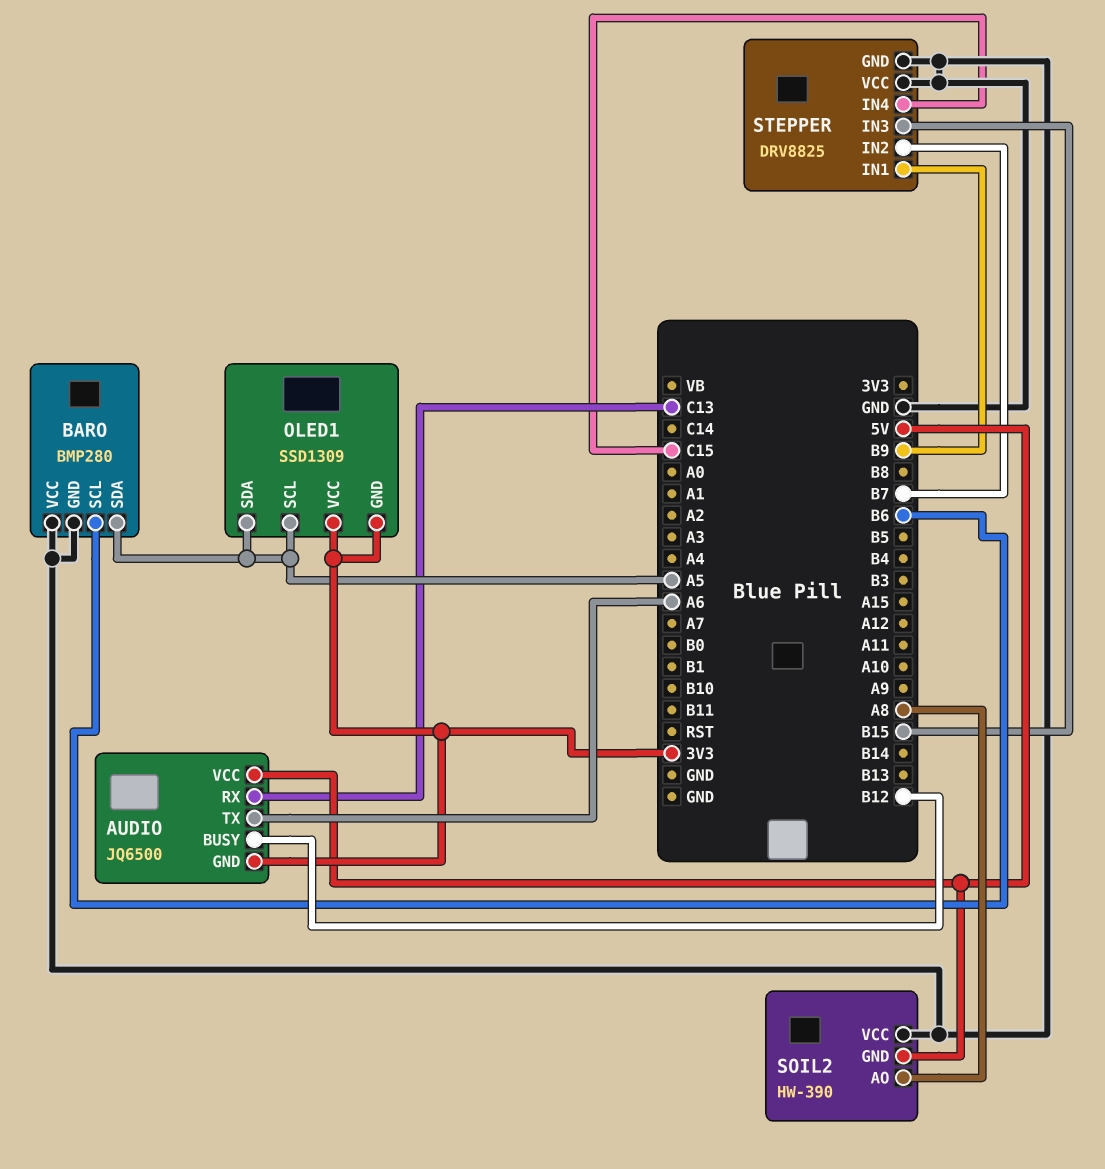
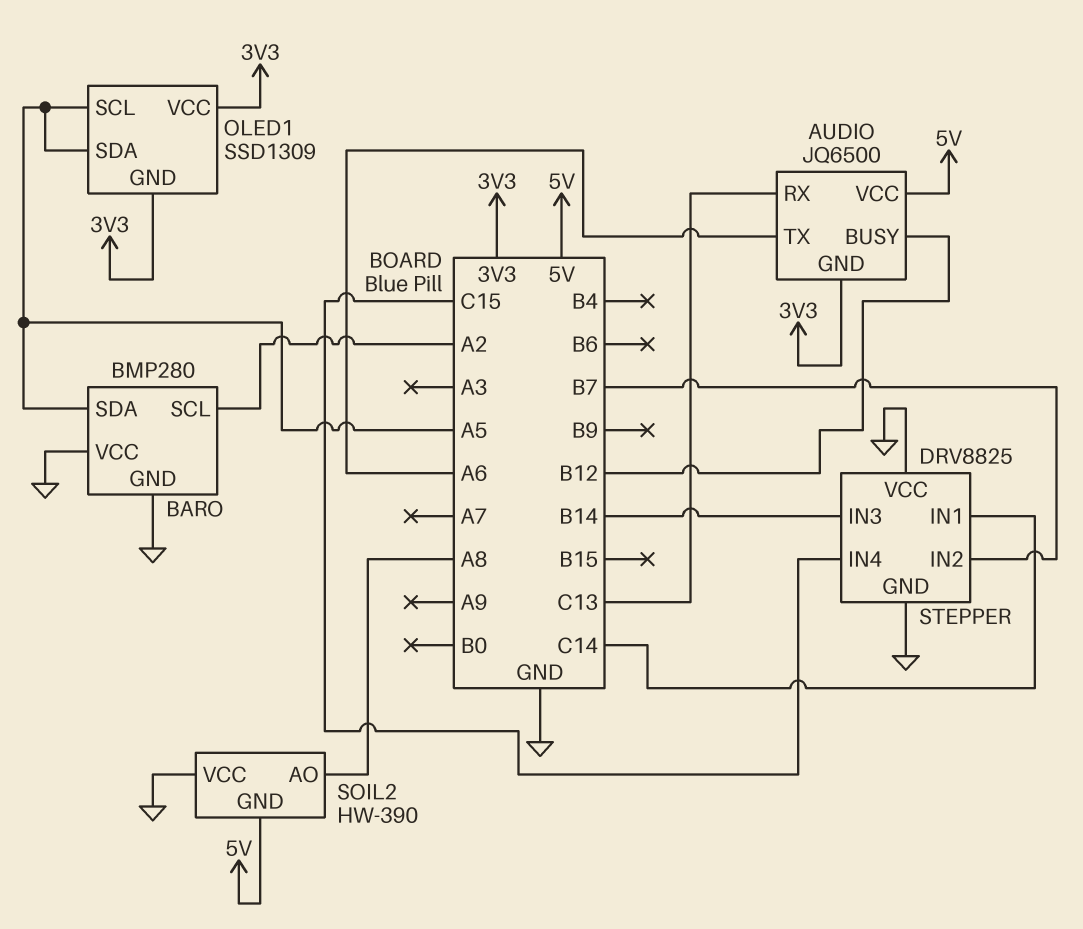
BARO pin SCL: B6 -> A2
STEPPER pin IN1: B9 -> C14
STEPPER pin IN3: B15 -> B14

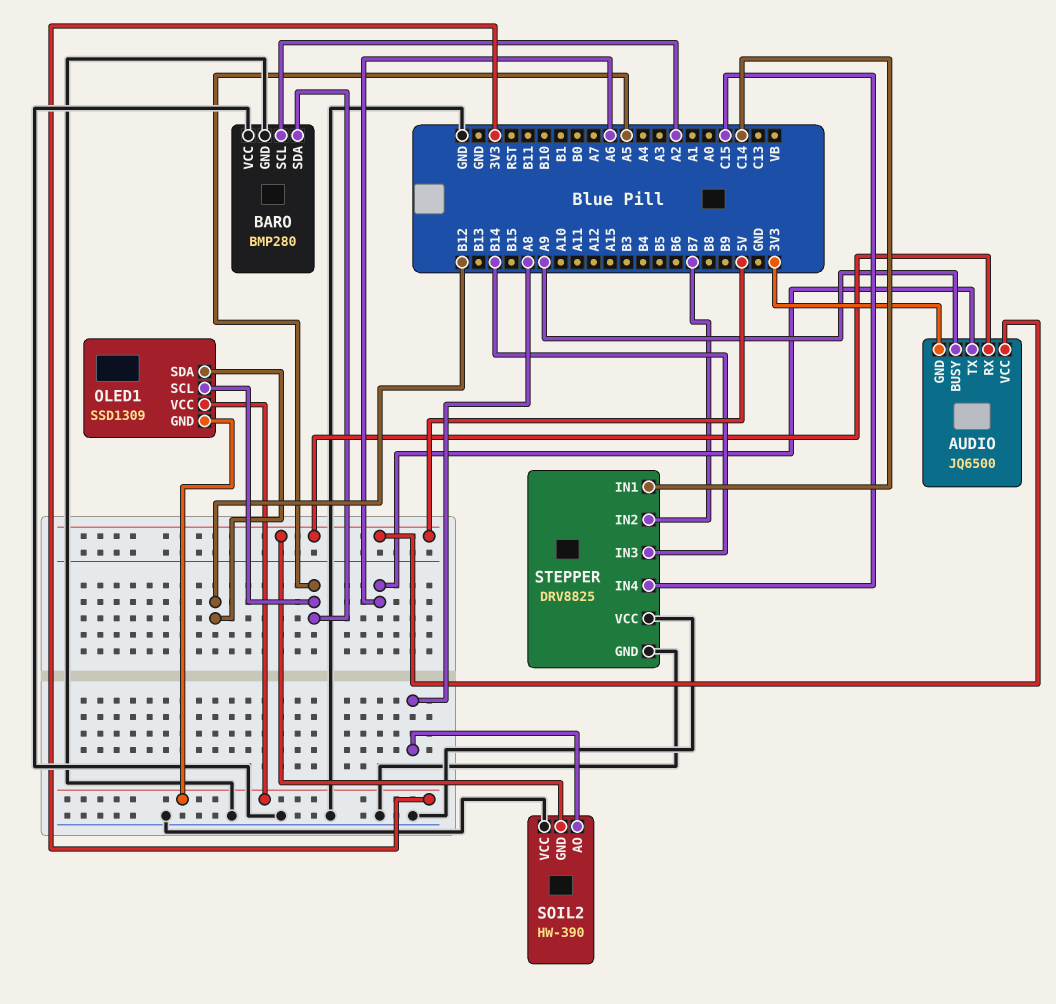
AUDIO pin BUSY: B12 -> A9
AUDIO pin RX: C13 -> 5V
OLED1 pin SDA: A5 -> B12

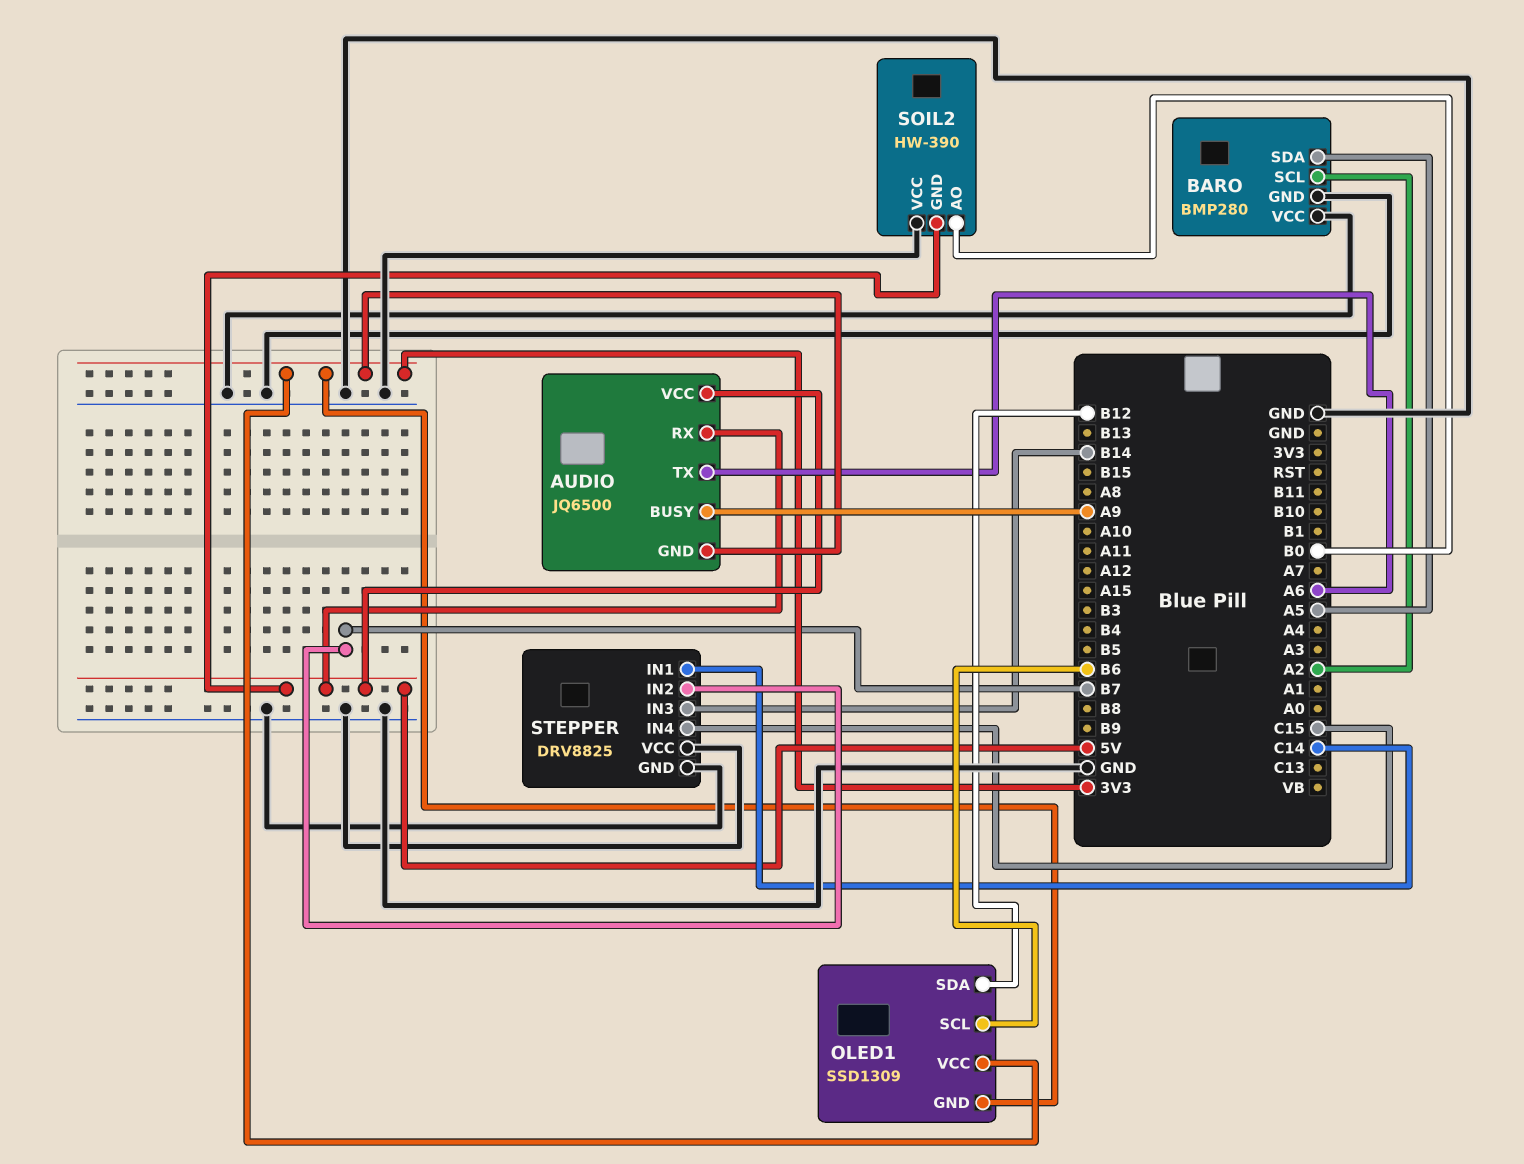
OLED1 pin SCL: A5 -> B6
SOIL2 pin AO: A8 -> B0

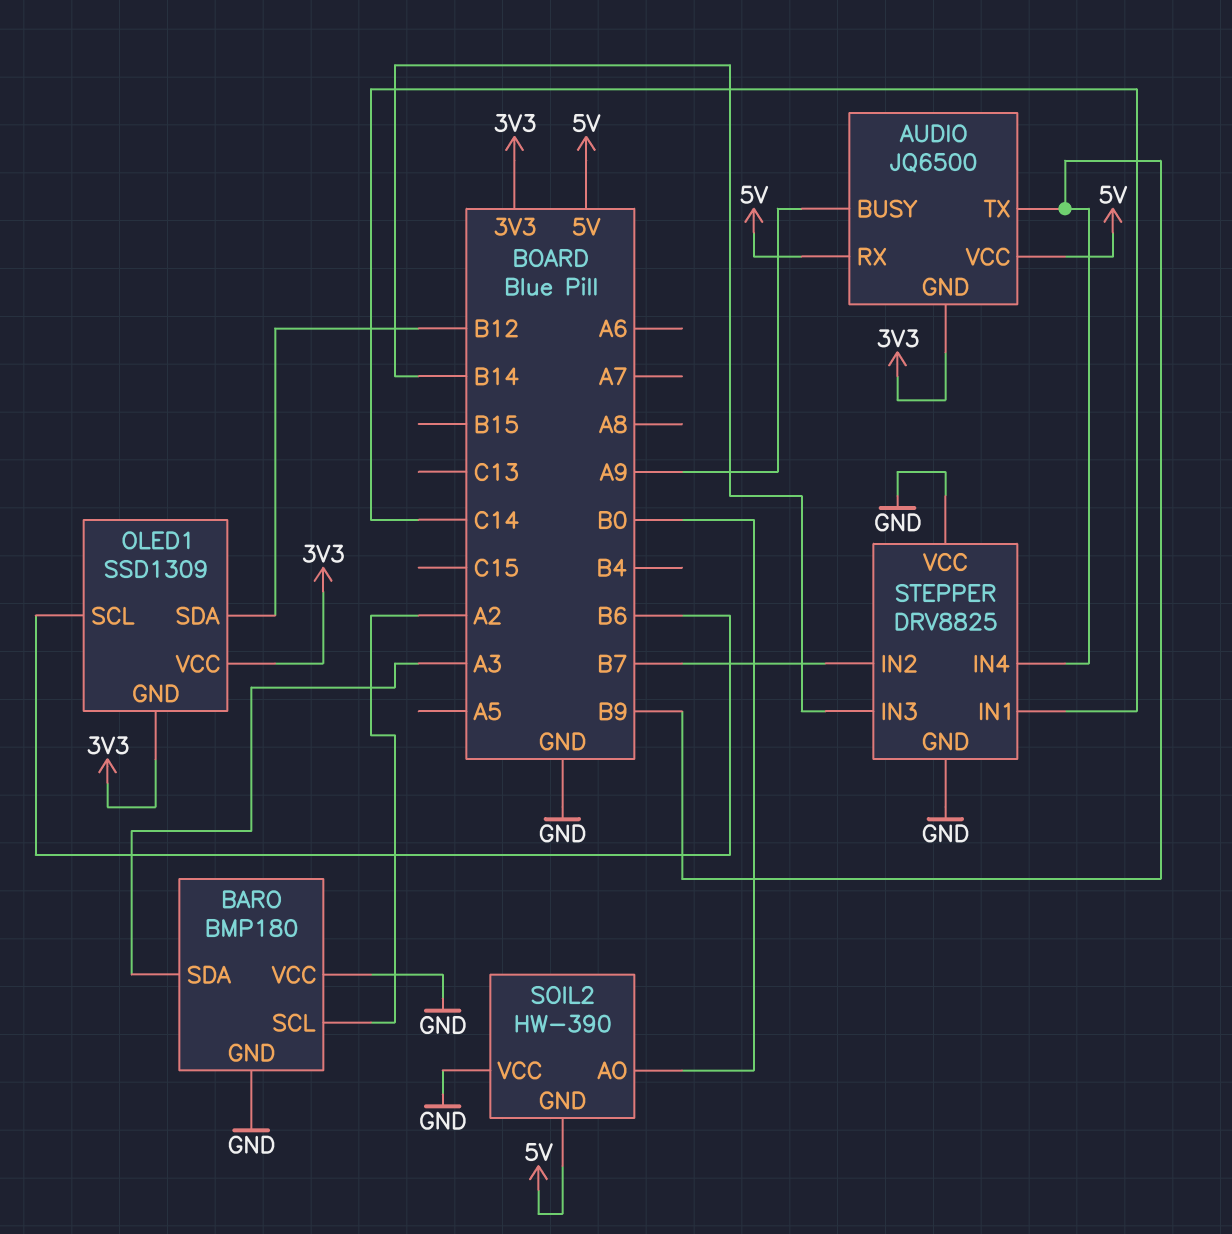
AUDIO pin TX: A6 -> B9
BARO: BMP280 -> BMP180
BARO pin SDA: A5 -> A3
STEPPER pin IN4: C15 -> B9

